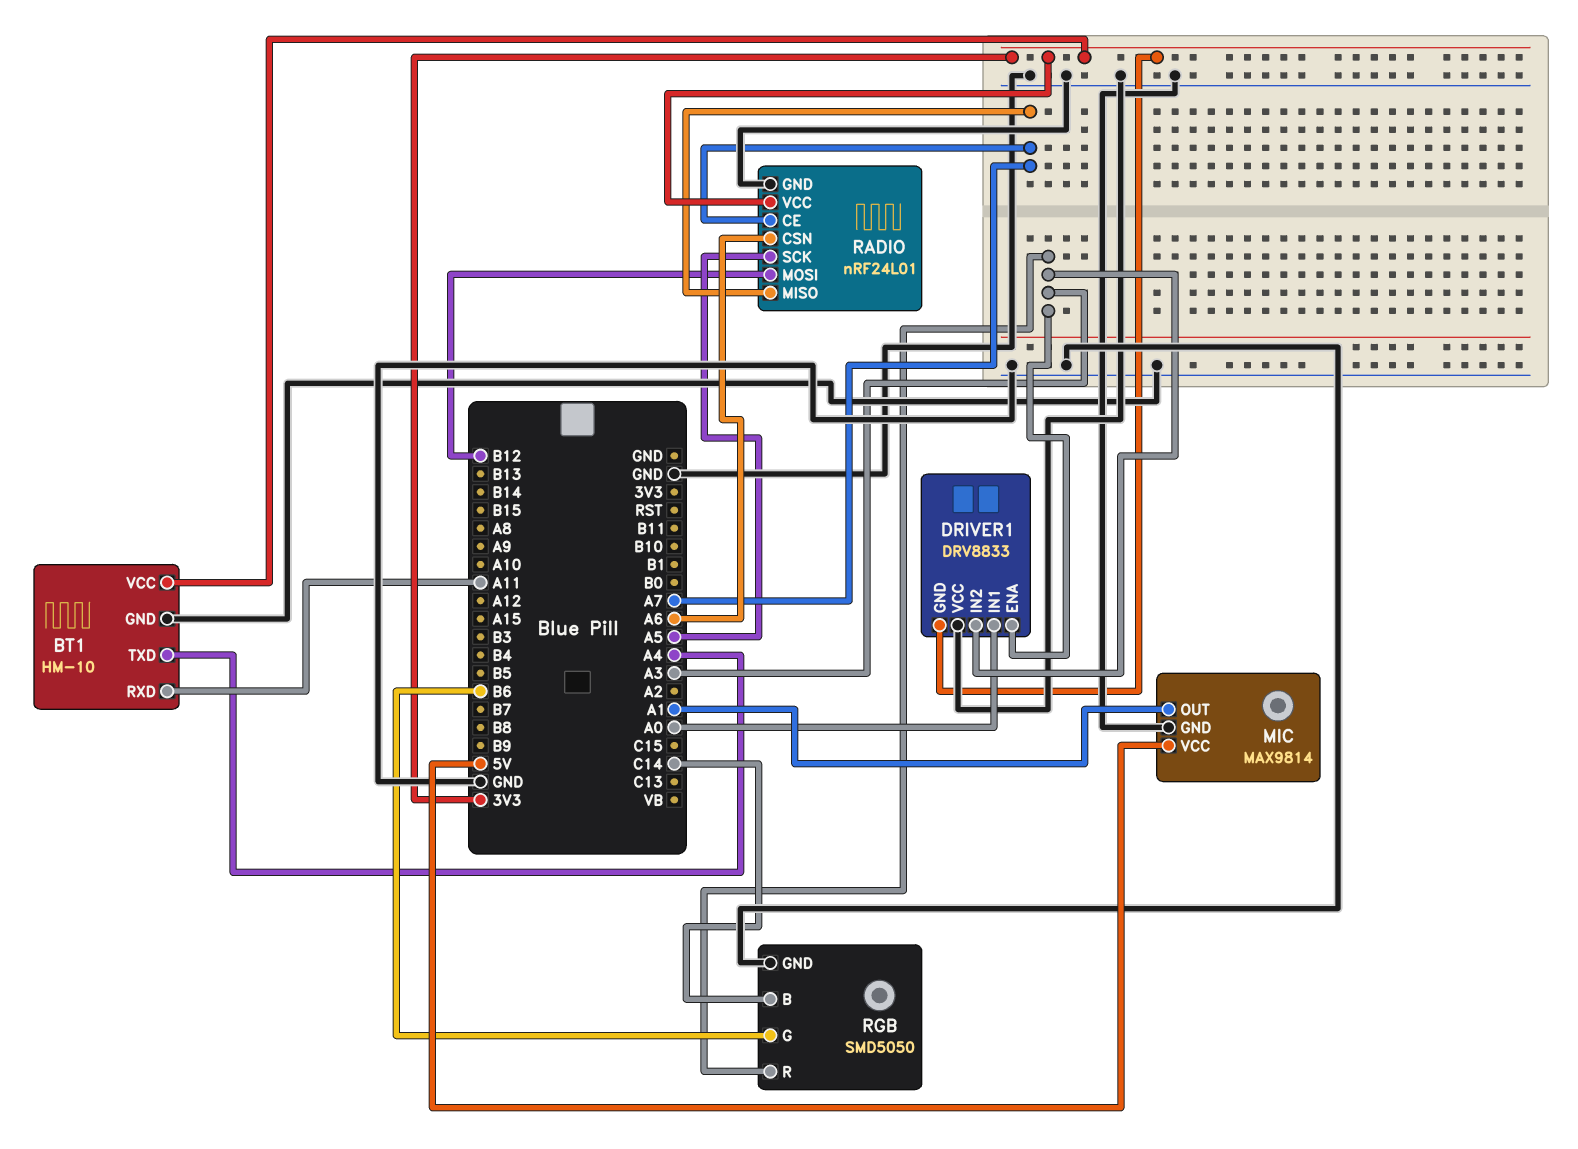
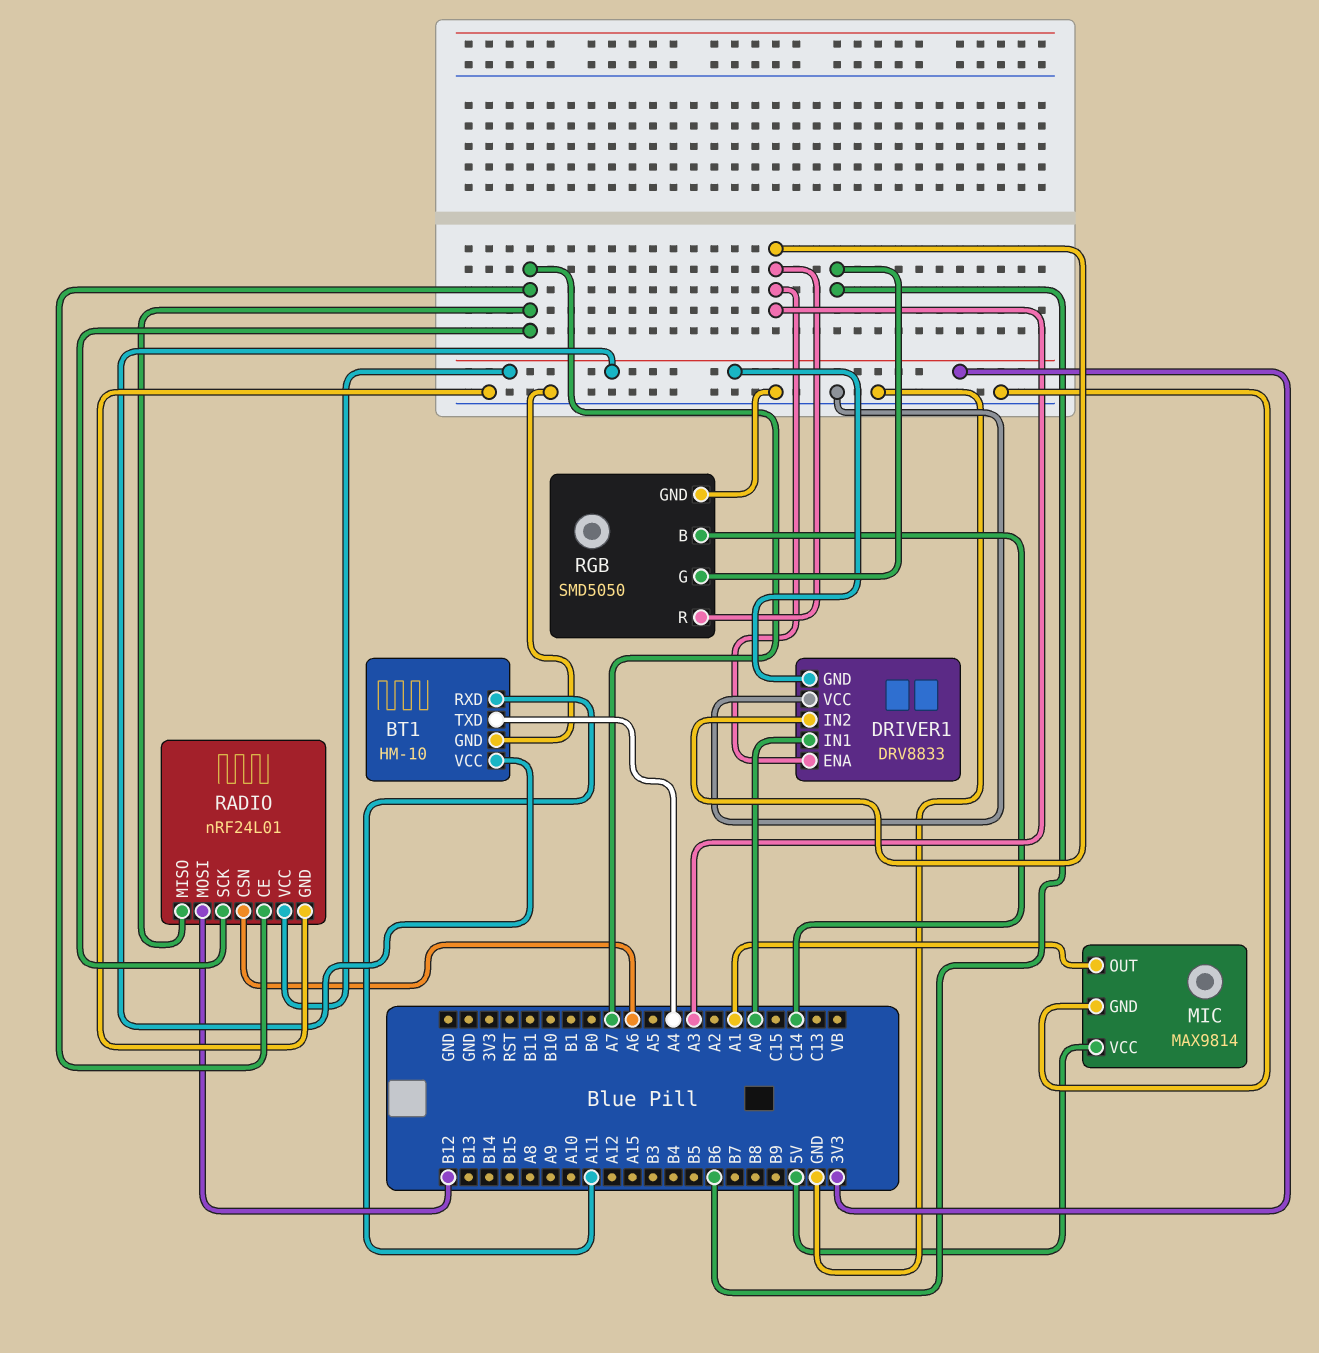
RADIO pin SCK: A5 -> A7

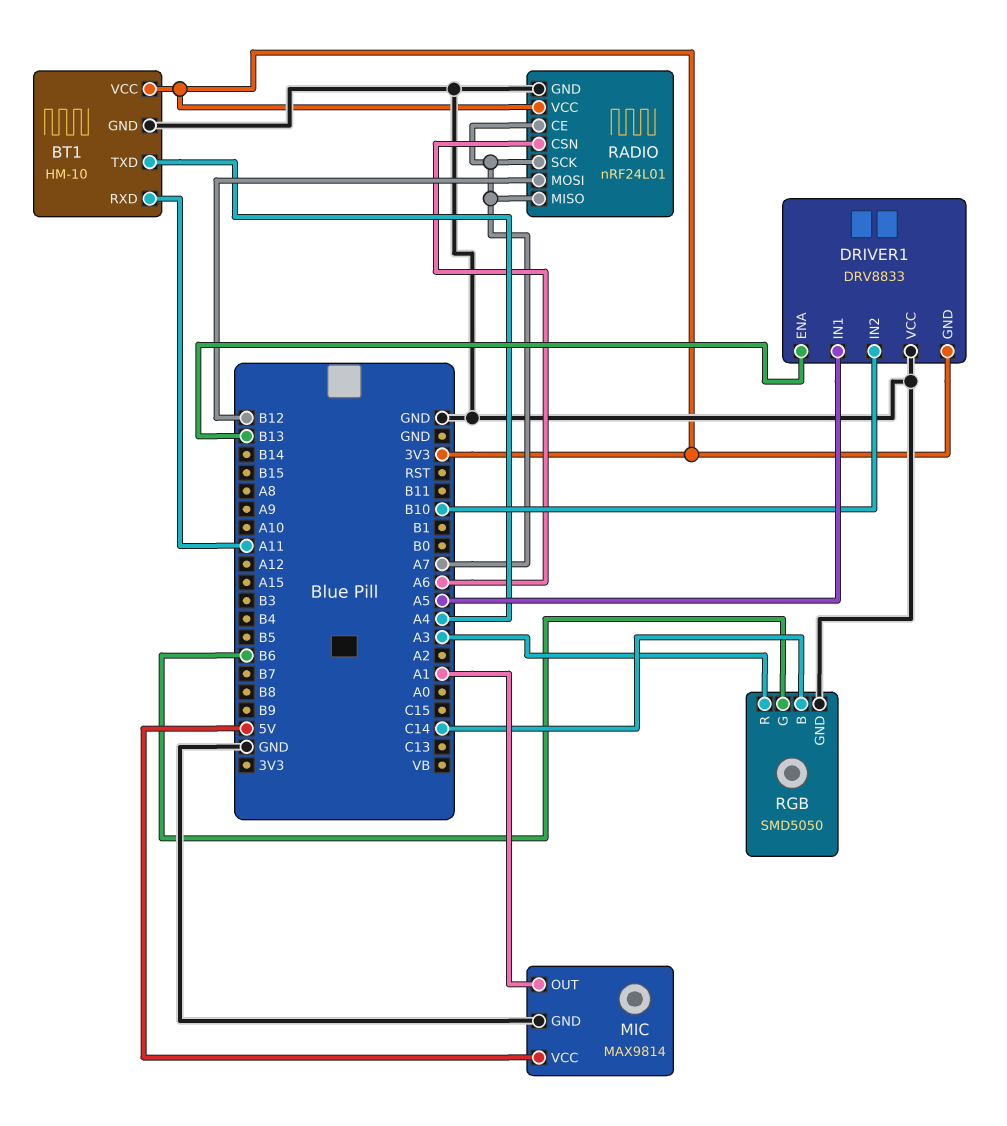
DRIVER1 pin ENA: A3 -> B13
DRIVER1 pin IN1: A0 -> A5
DRIVER1 pin IN2: A3 -> B10

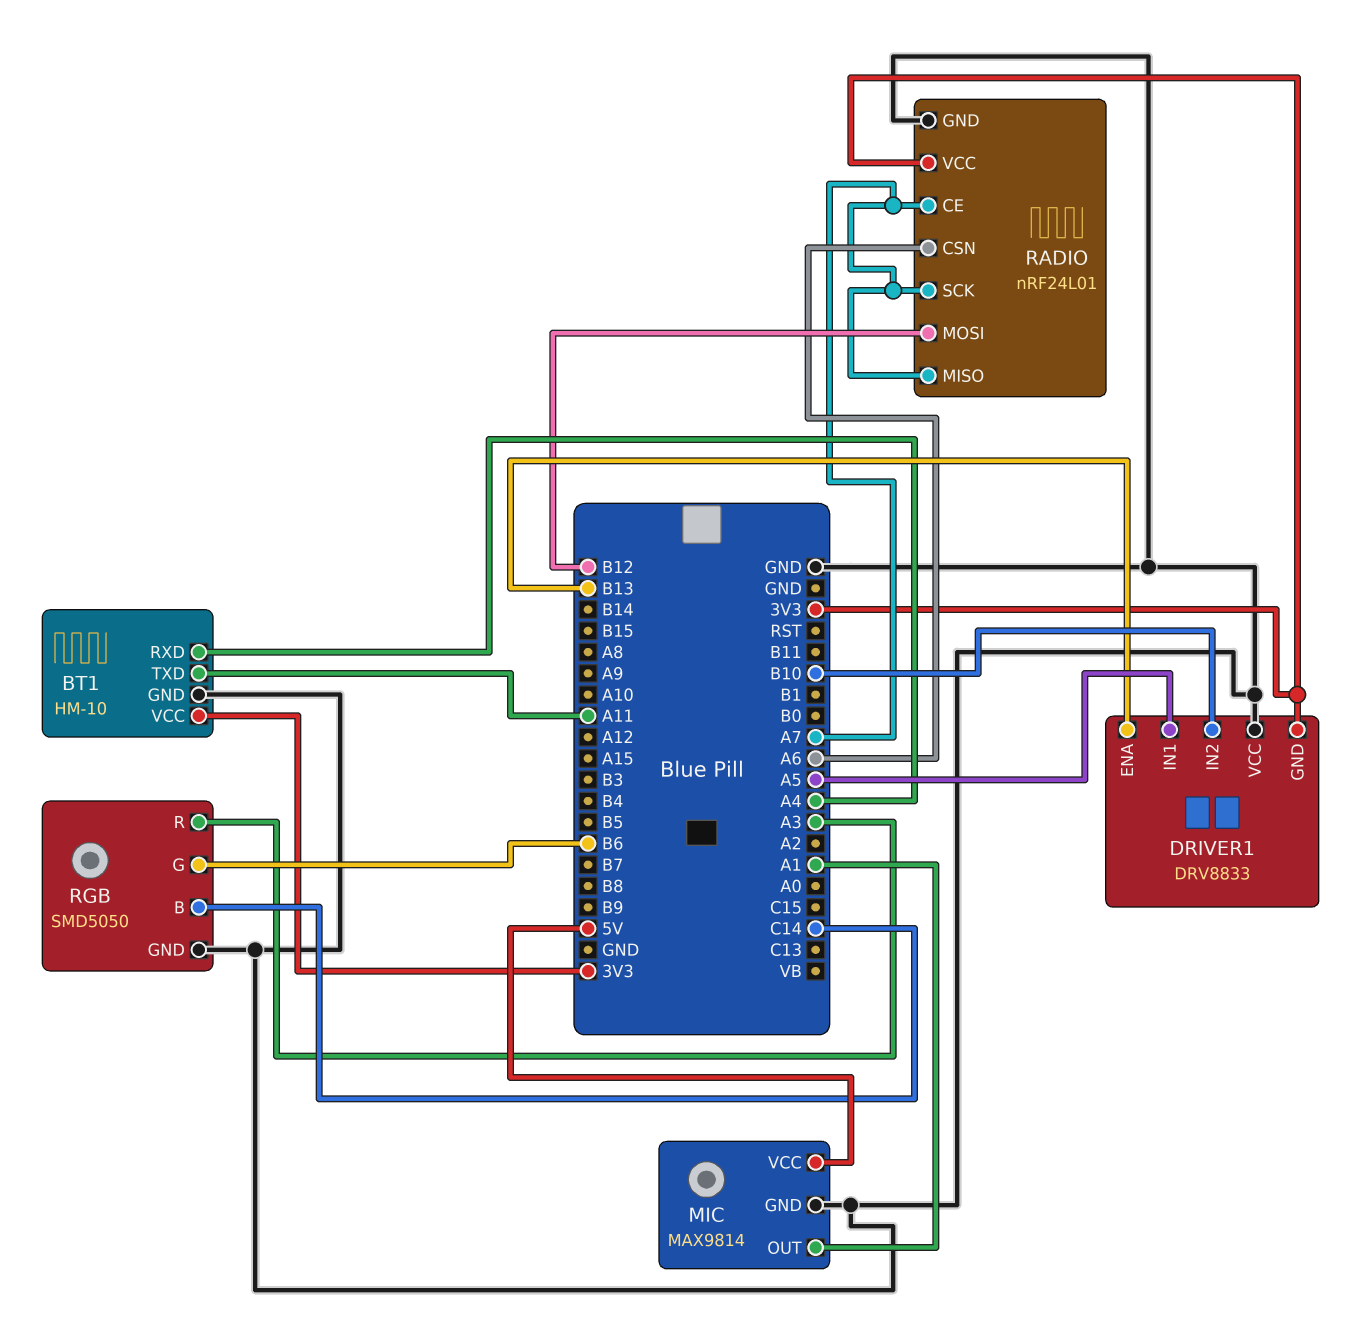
BT1 pin RXD: A11 -> A4
BT1 pin TXD: A4 -> A11

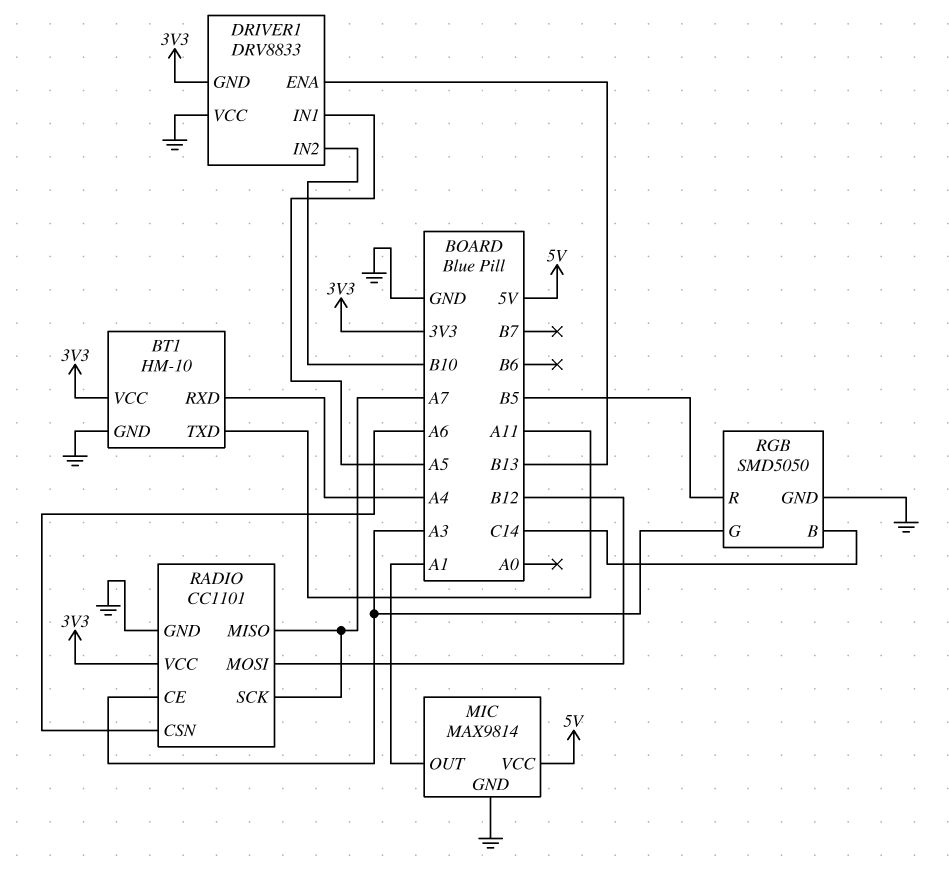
RADIO: nRF24L01 -> CC1101
RADIO pin CE: A7 -> A3
RGB pin G: B6 -> A3
RGB pin R: A3 -> B5

